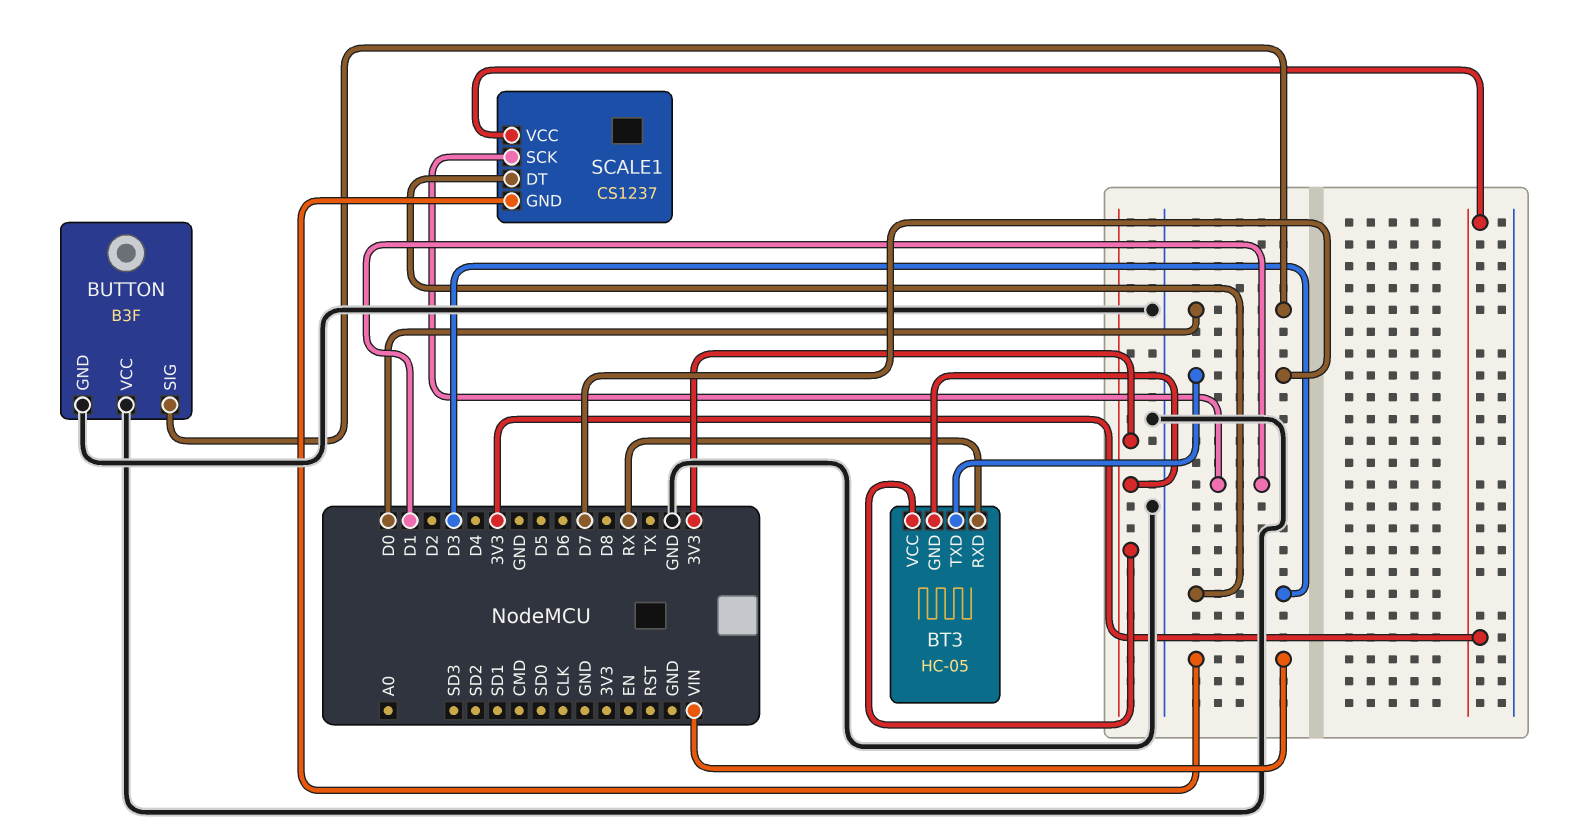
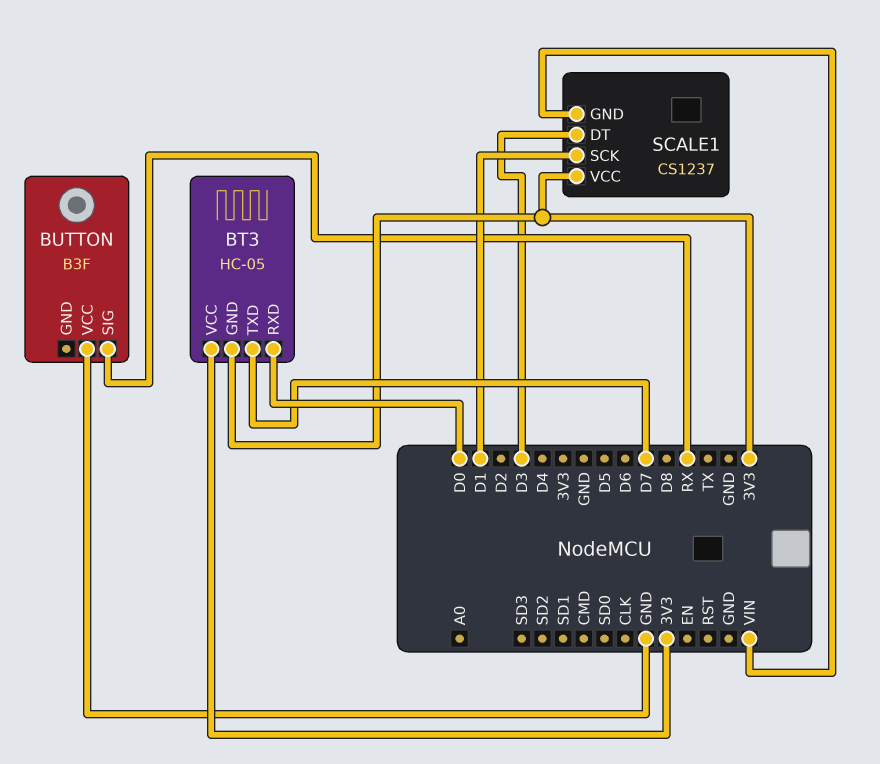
BT3 pin RXD: RX -> D0
BUTTON pin GND: GND -> none
BUTTON pin SIG: D0 -> RX

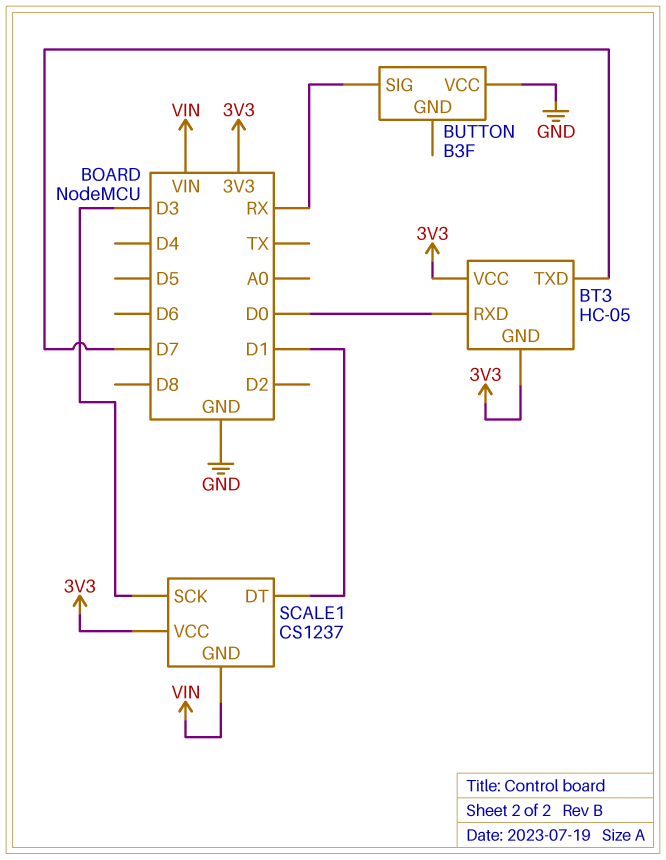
SCALE1 pin DT: D3 -> D1
SCALE1 pin SCK: D1 -> D3

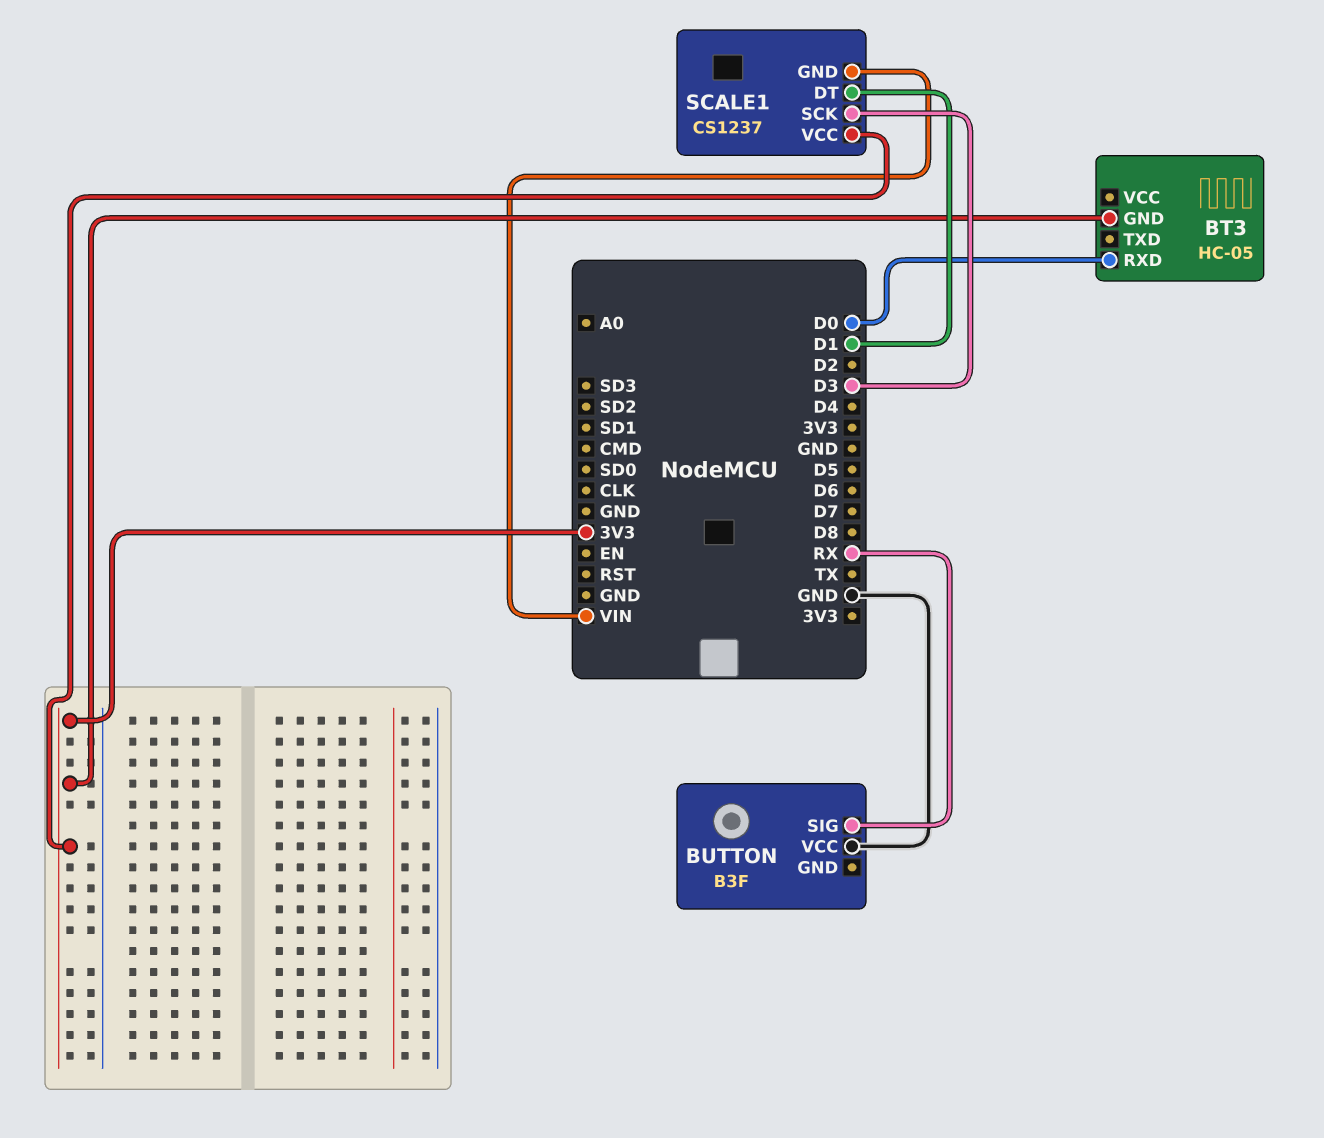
BT3 pin TXD: D7 -> none
BT3 pin VCC: 3V3 -> none

